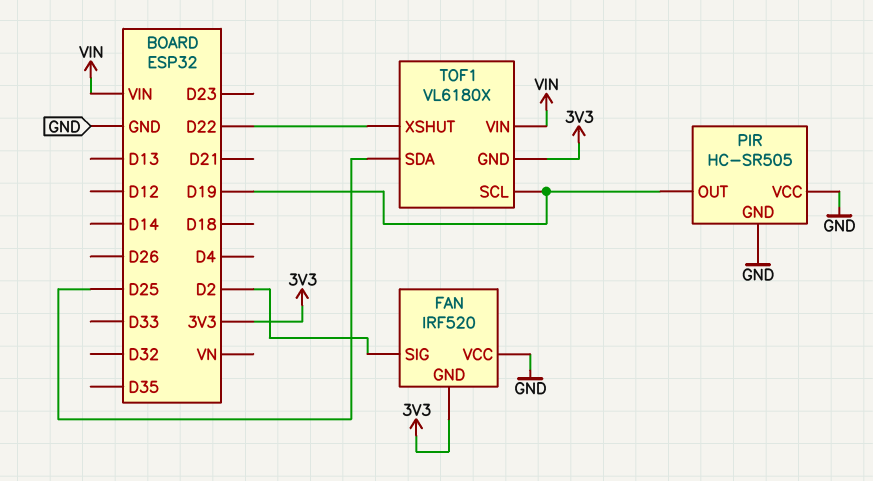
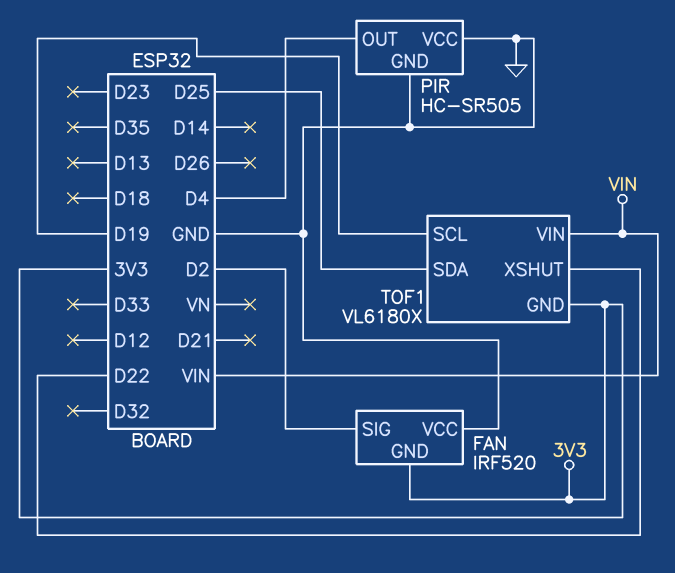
PIR pin OUT: D19 -> D4

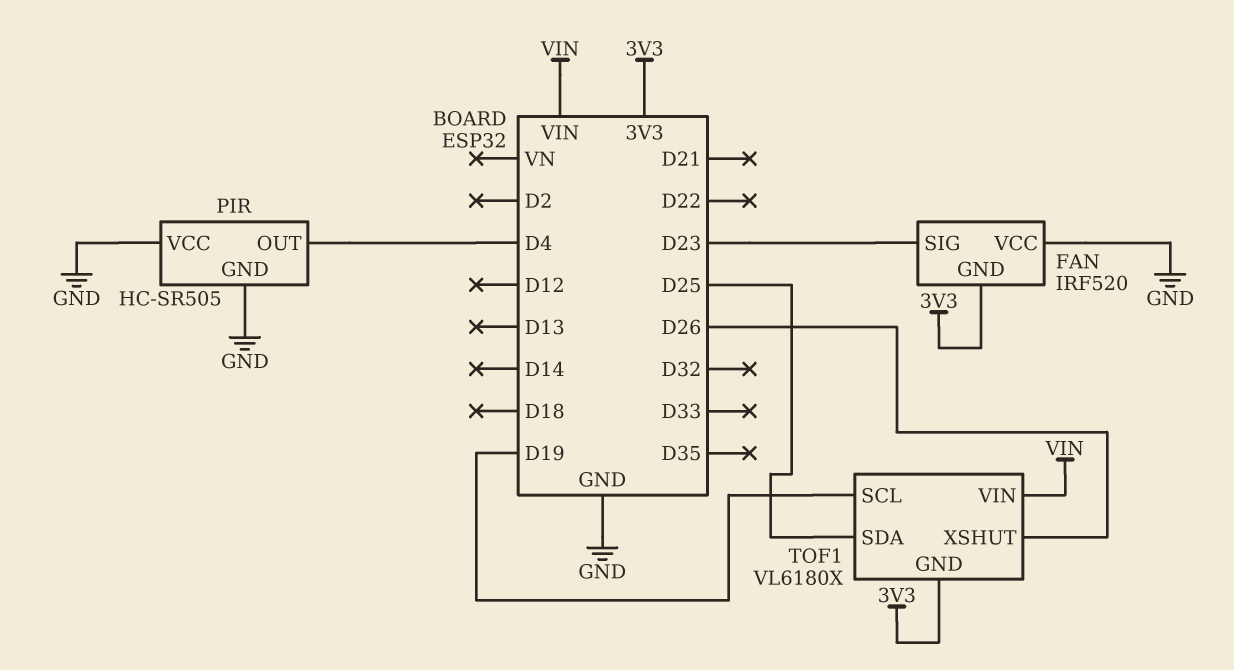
FAN pin SIG: D2 -> D23
TOF1 pin XSHUT: D22 -> D26

